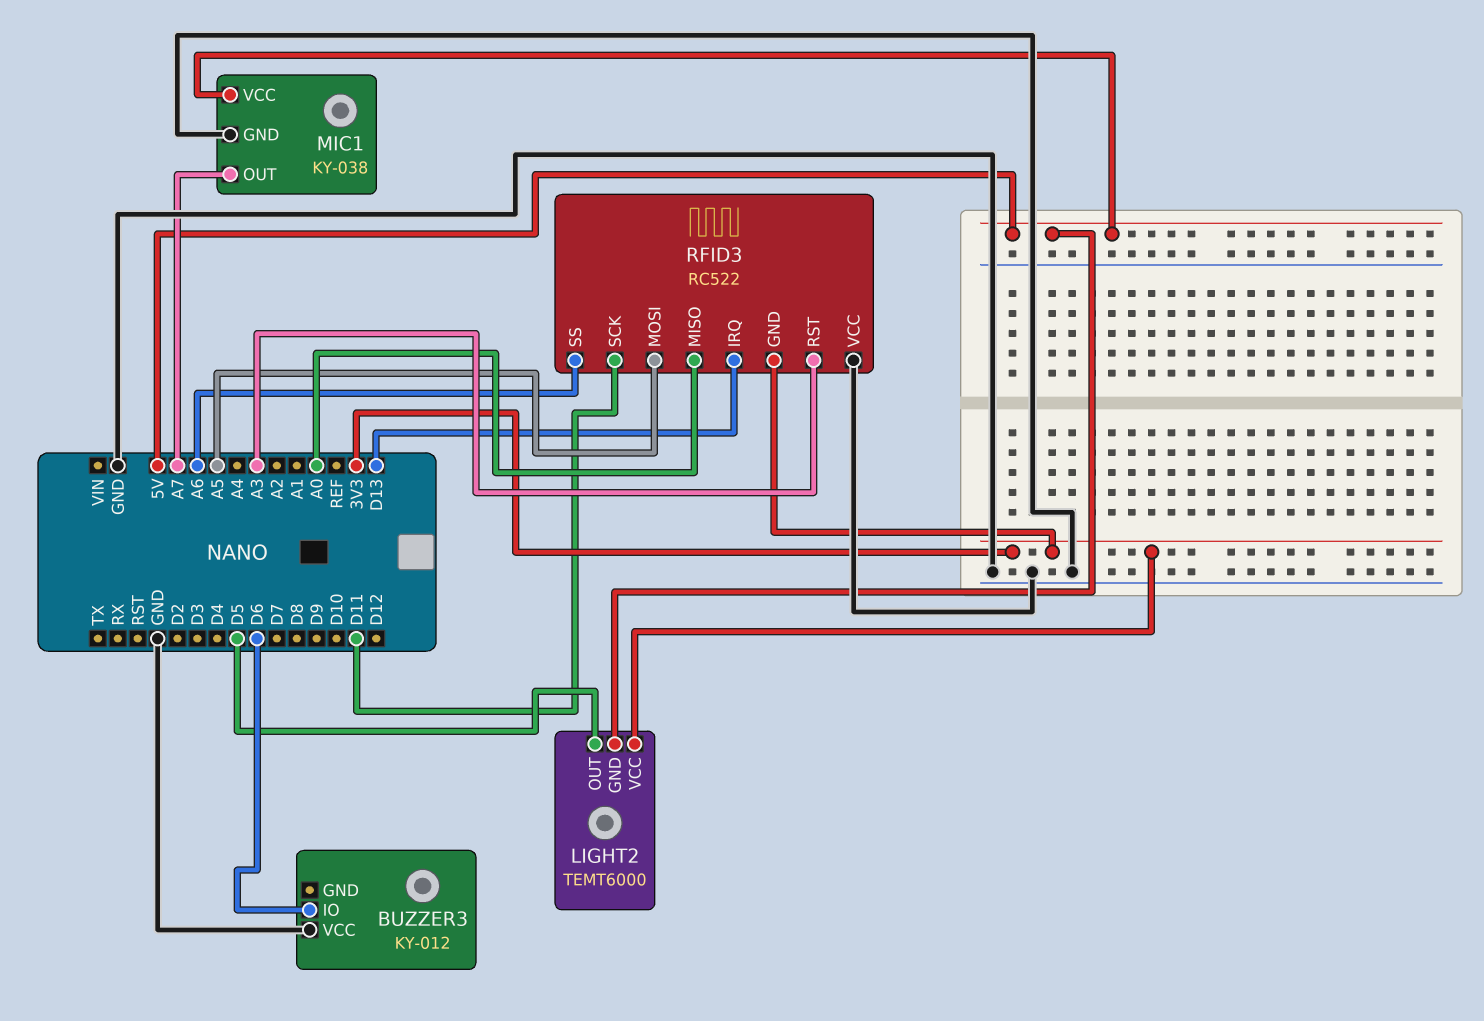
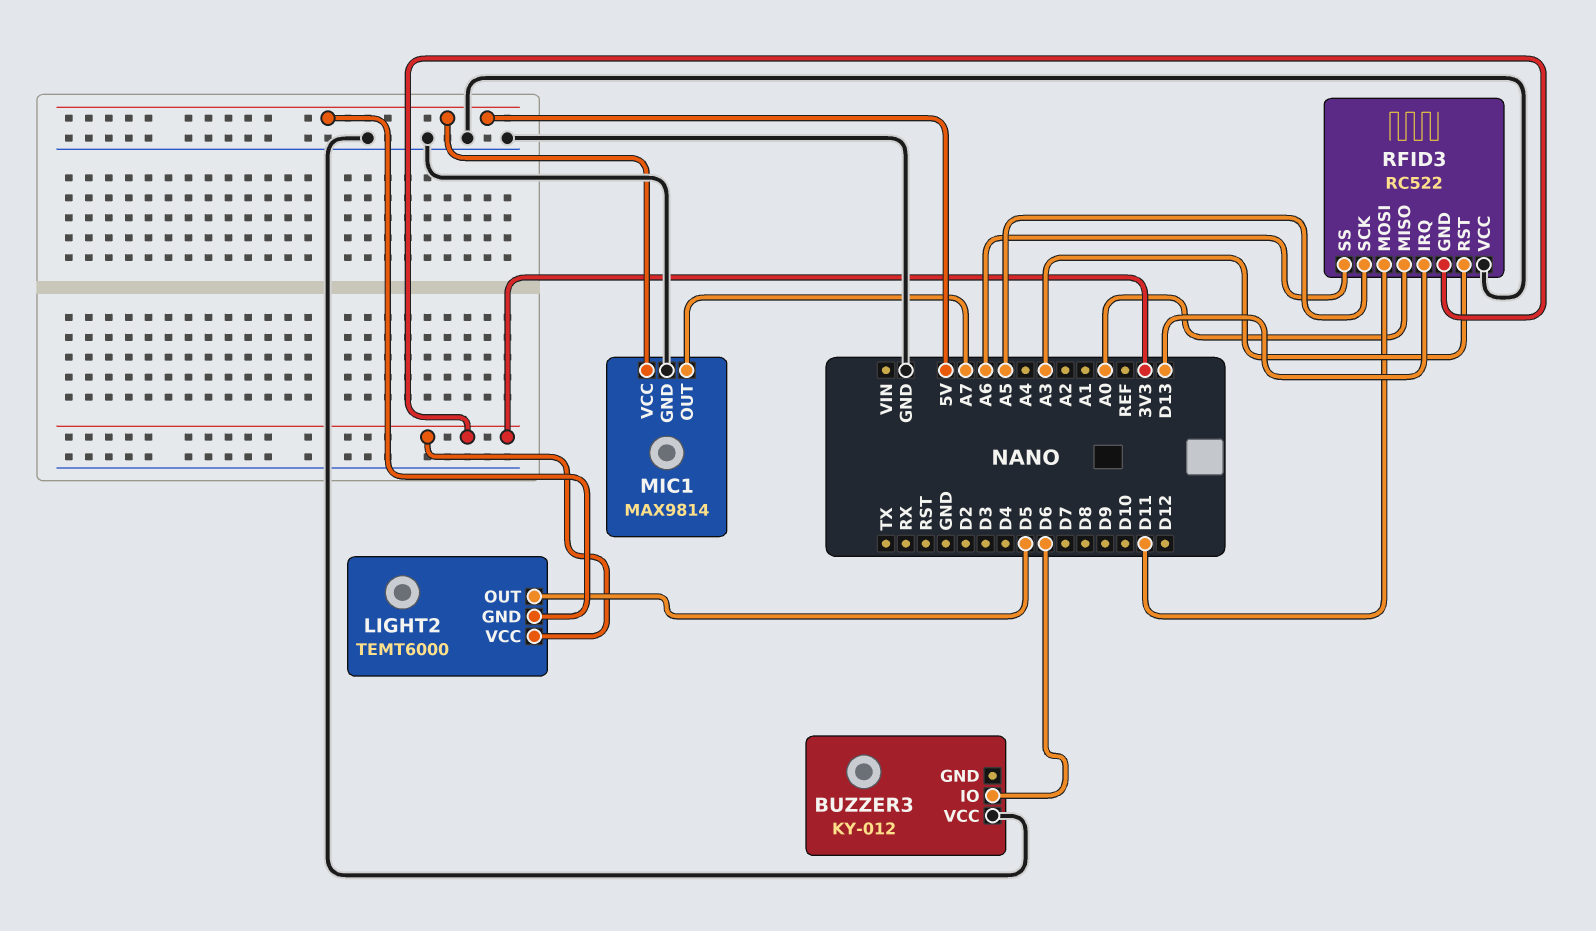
MIC1: KY-038 -> MAX9814
RFID3 pin MOSI: A5 -> D11
RFID3 pin SCK: D11 -> A5

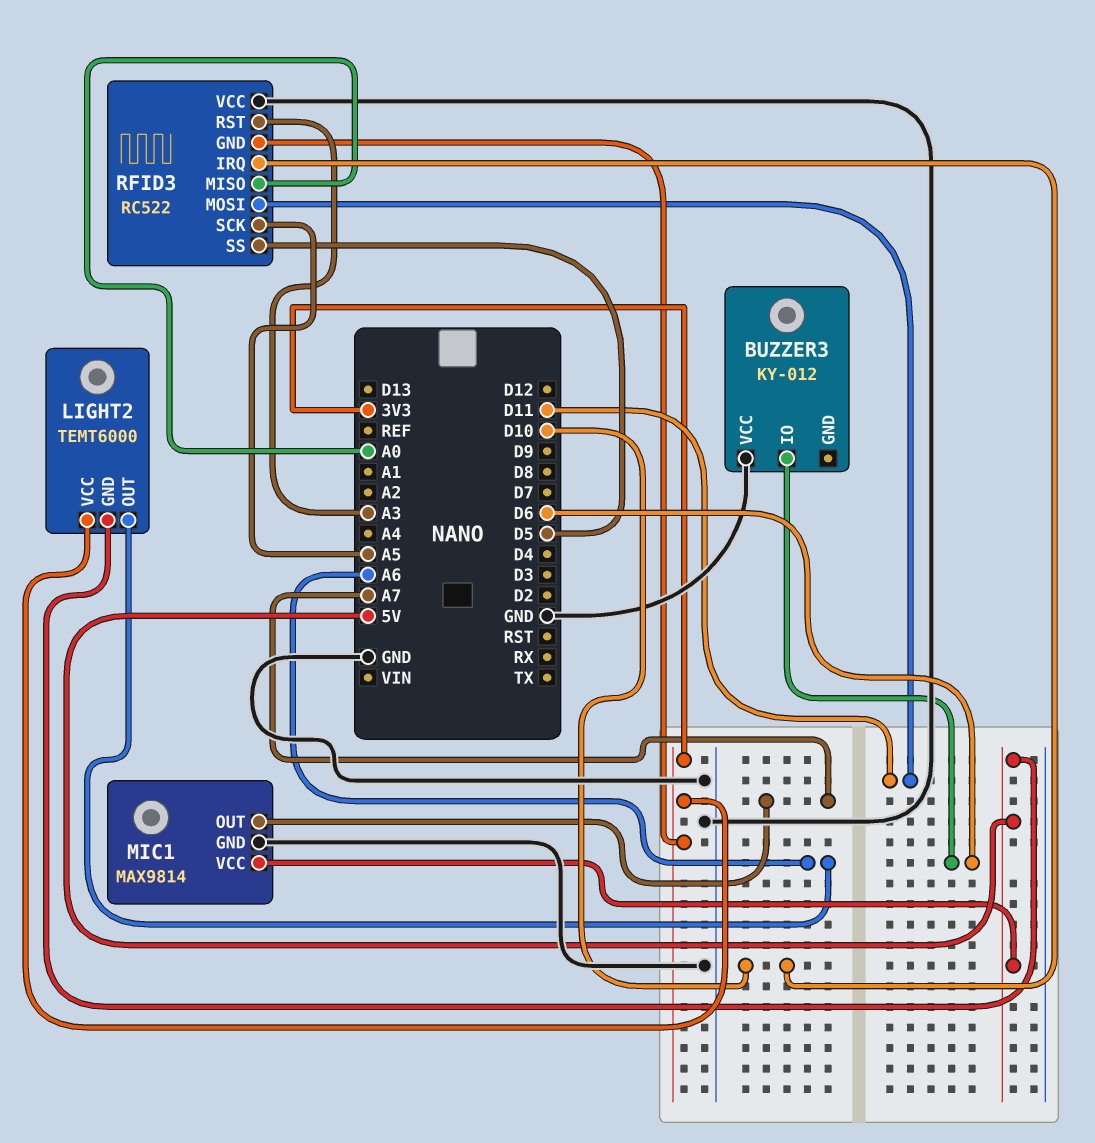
LIGHT2 pin OUT: D5 -> A6
RFID3 pin IRQ: D13 -> D10
RFID3 pin SS: A6 -> D5

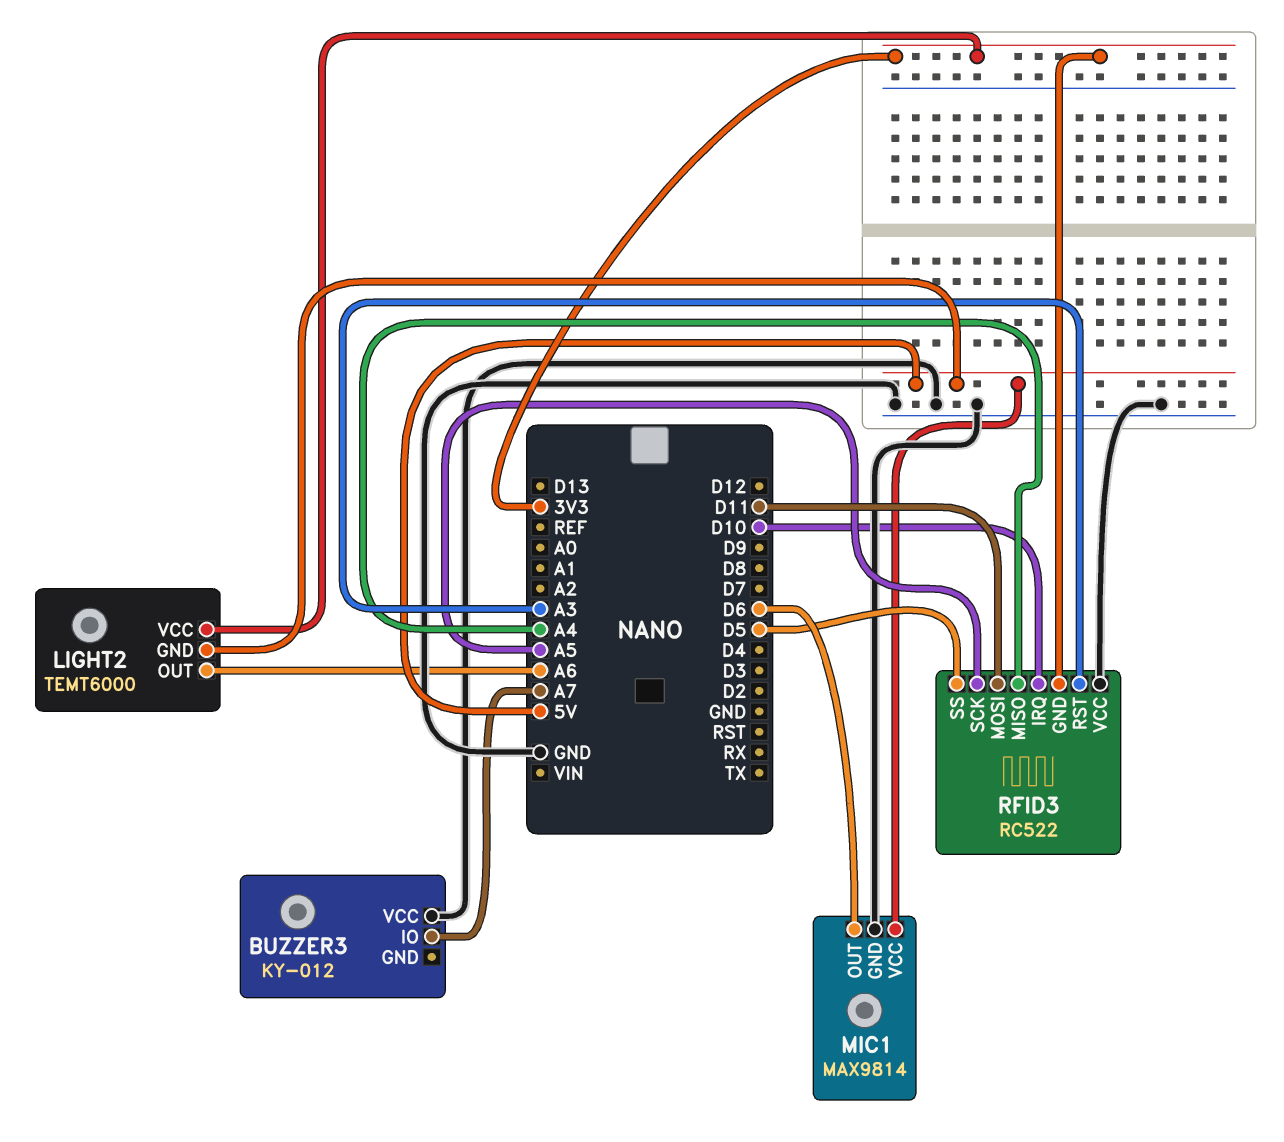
BUZZER3 pin IO: D6 -> A7
MIC1 pin OUT: A7 -> D6
RFID3 pin MISO: A0 -> A4

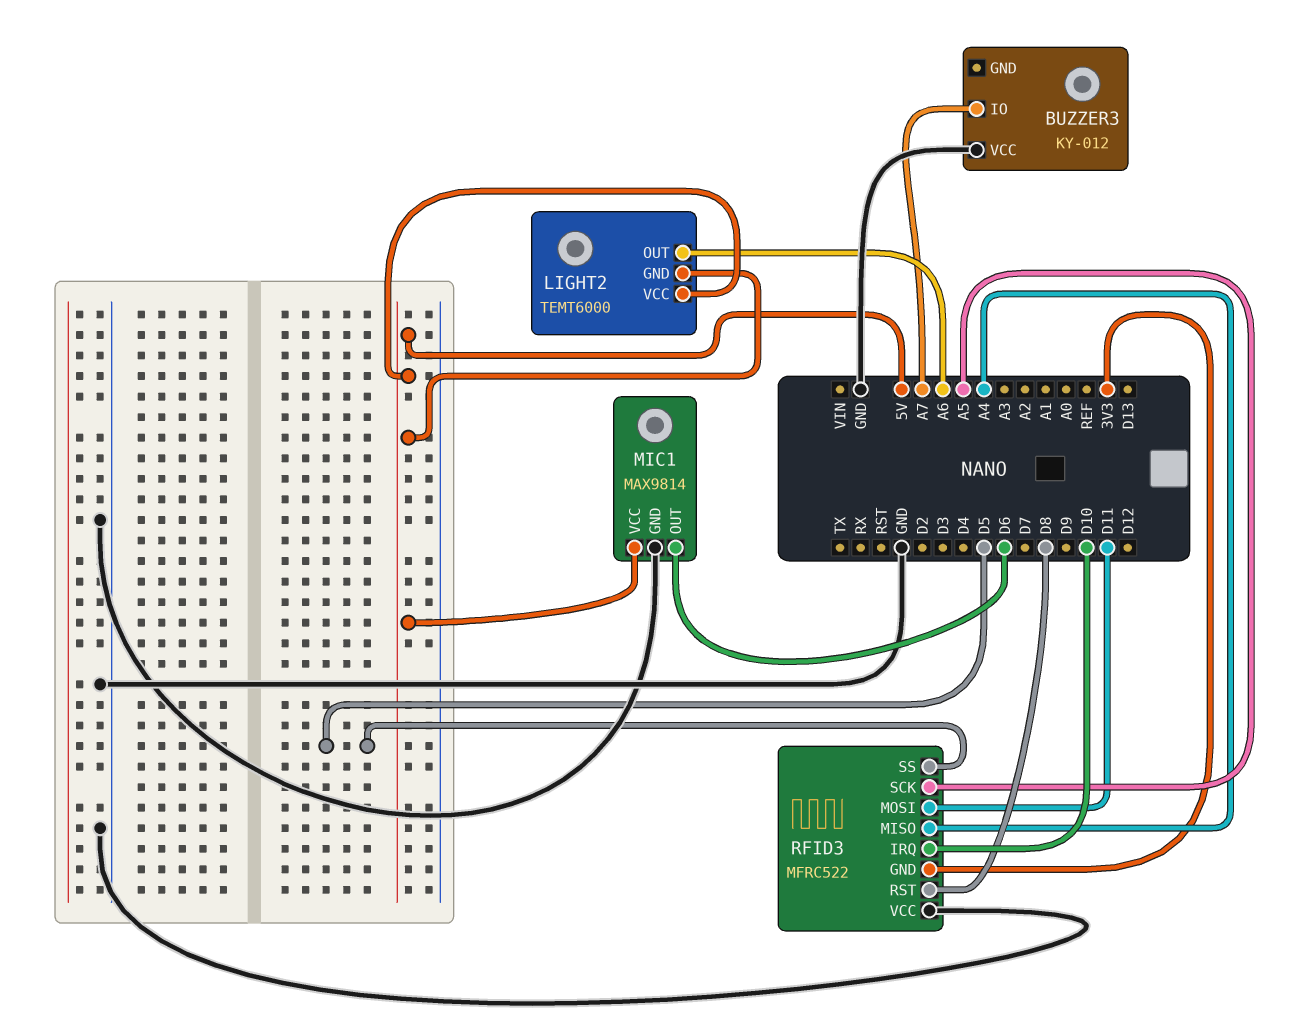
LIGHT2 pin VCC: 3V3 -> 5V
RFID3: RC522 -> MFRC522
RFID3 pin RST: A3 -> D8

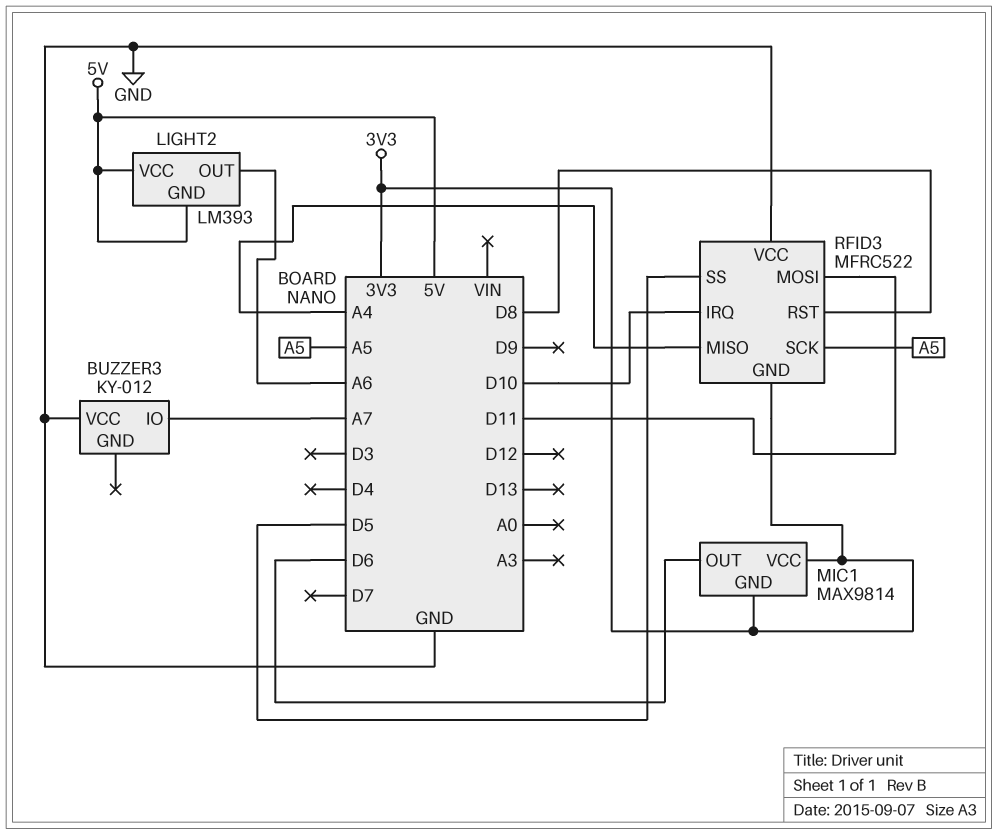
LIGHT2: TEMT6000 -> LM393
MIC1 pin GND: GND -> 3V3
MIC1 pin VCC: 5V -> 3V3

